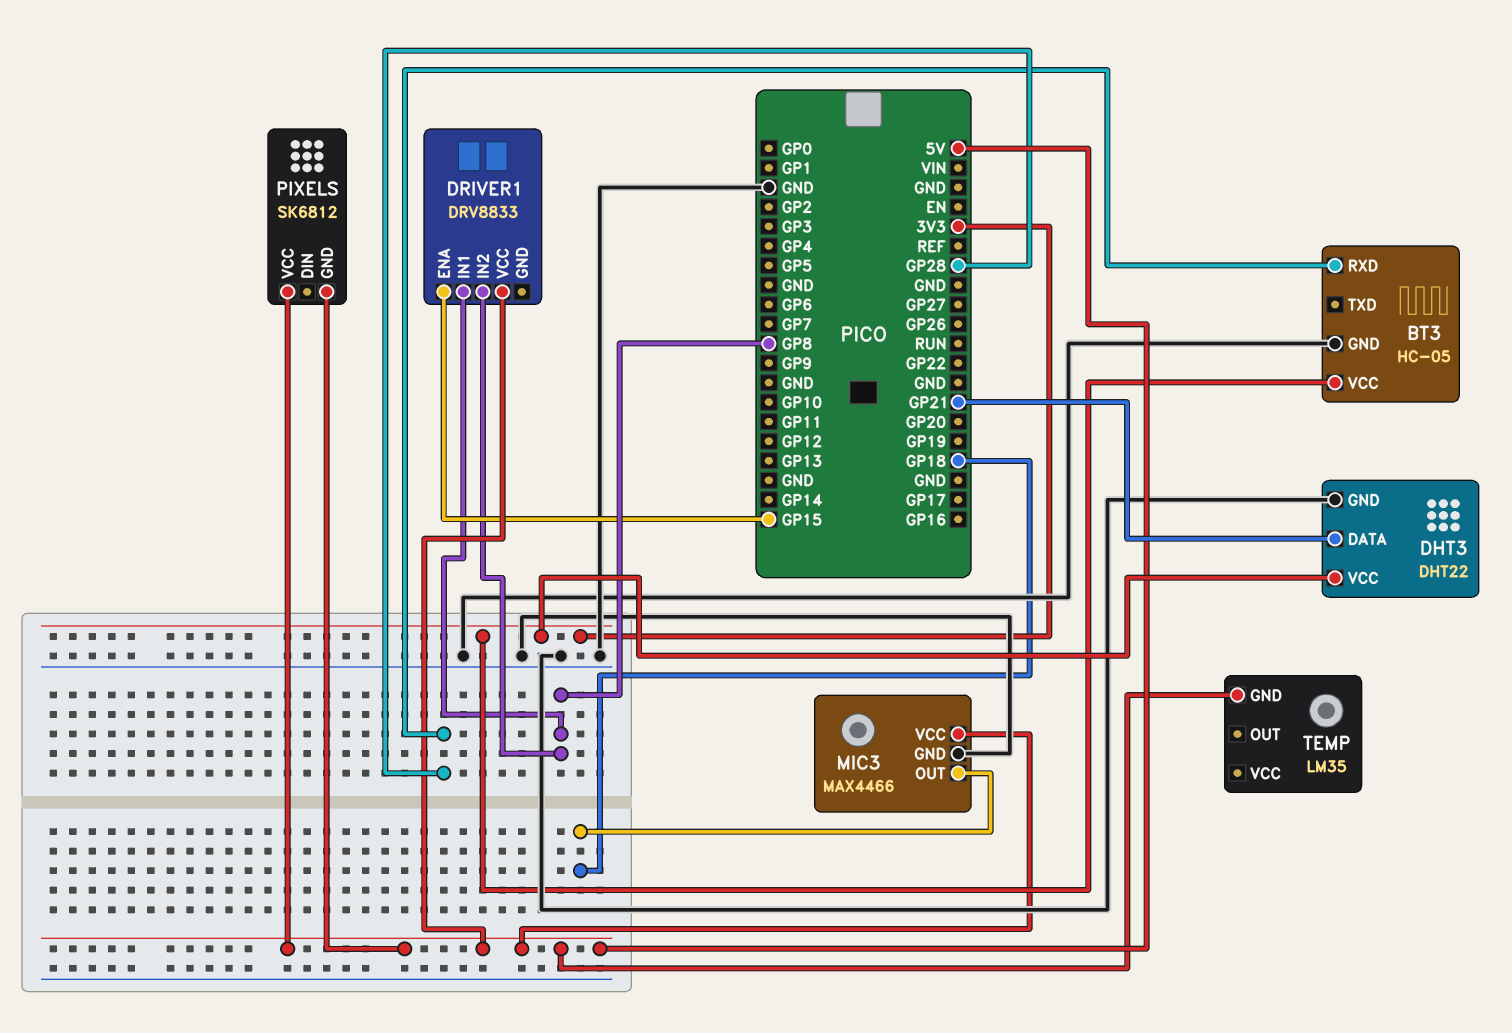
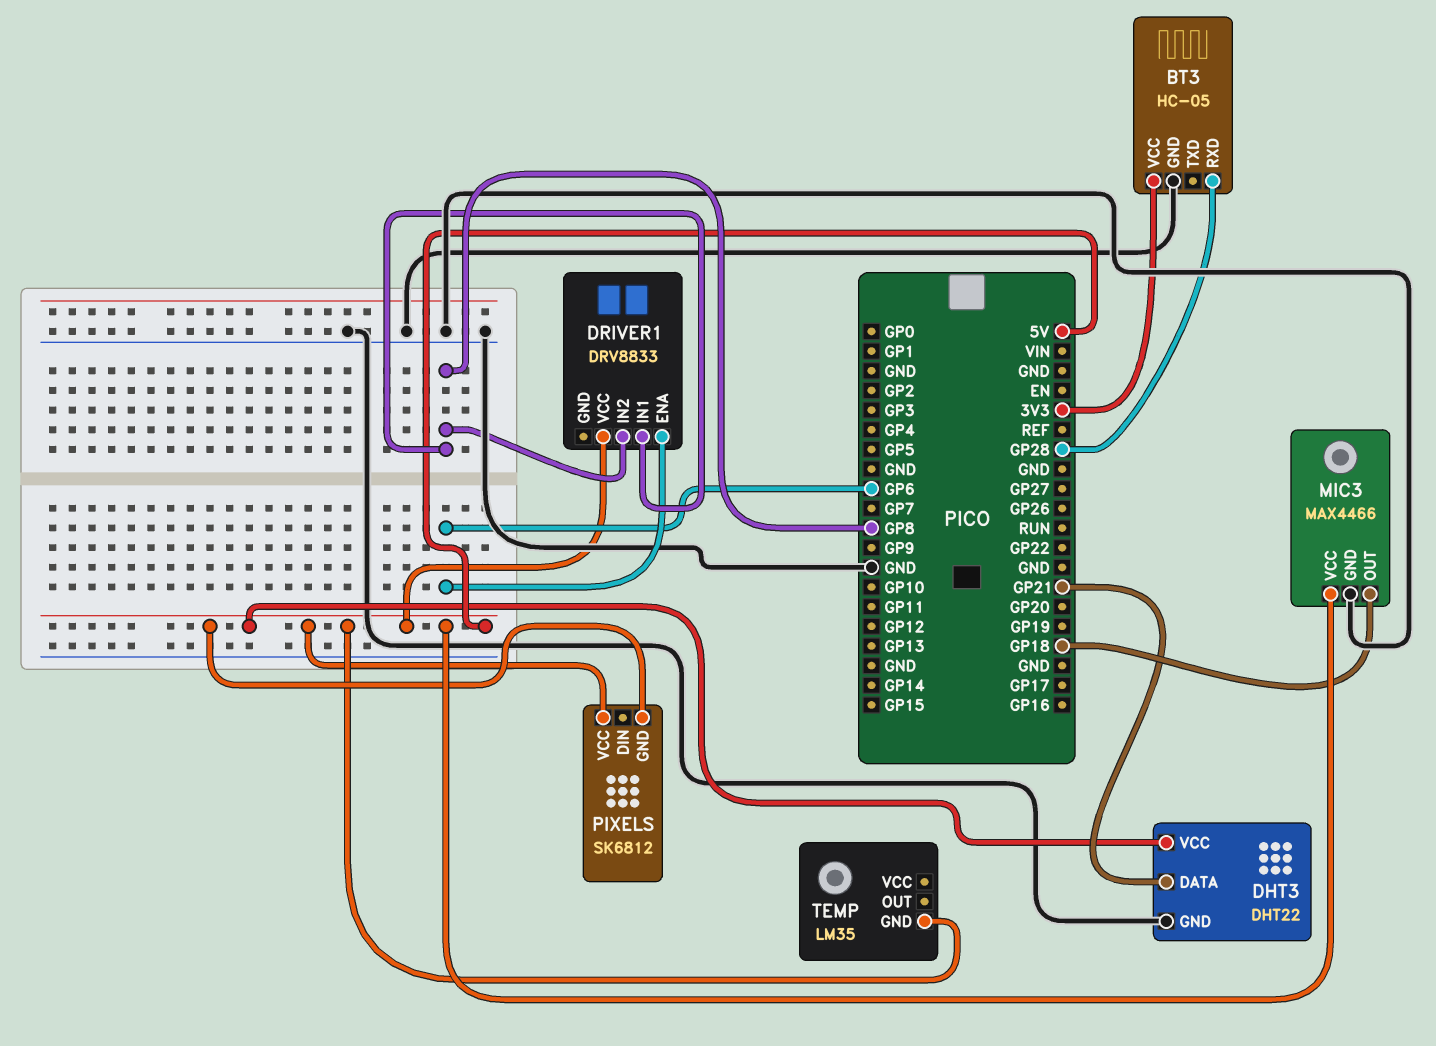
DHT3 pin VCC: 3V3 -> 5V
DRIVER1 pin ENA: GP15 -> GP6

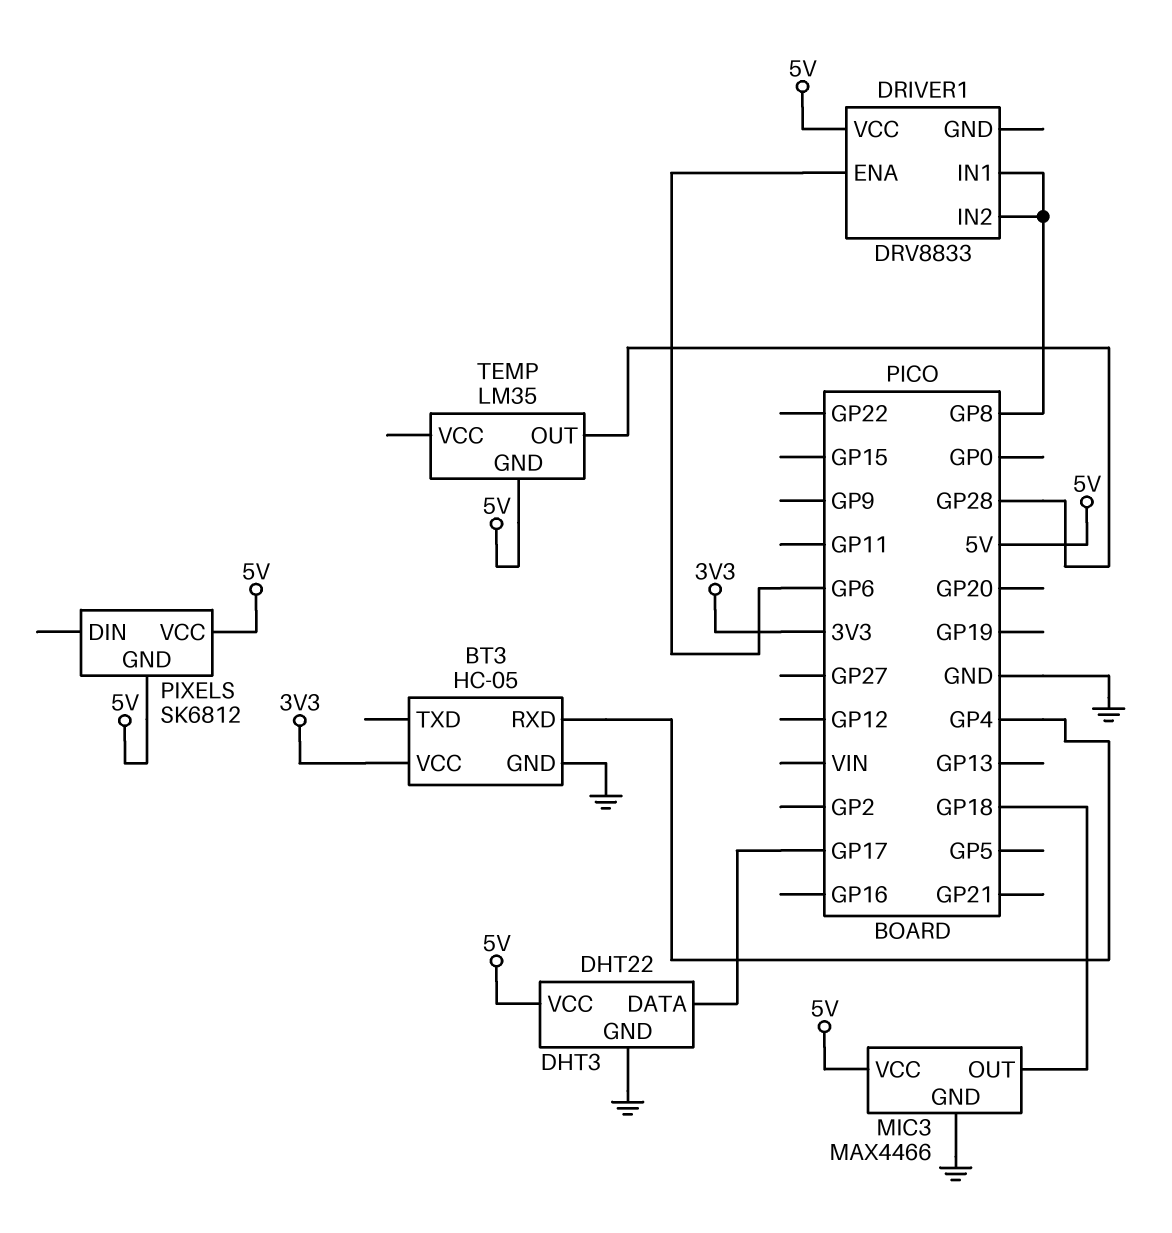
BT3 pin RXD: GP28 -> GP4
DHT3 pin DATA: GP21 -> GP17
TEMP pin OUT: none -> GP28

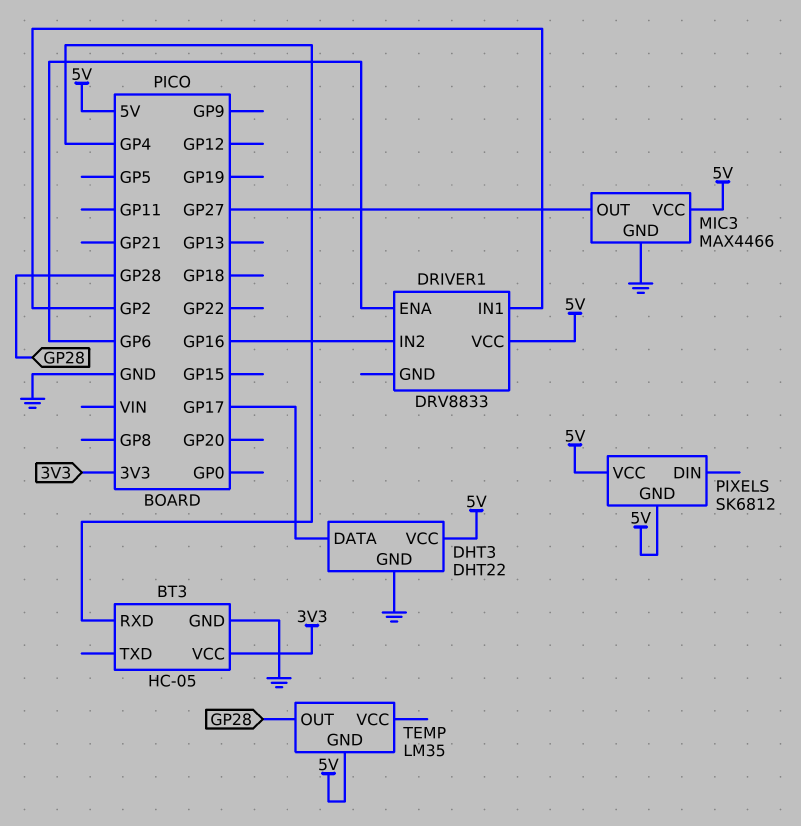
DRIVER1 pin IN1: GP8 -> GP2
DRIVER1 pin IN2: GP8 -> GP16
MIC3 pin OUT: GP18 -> GP27

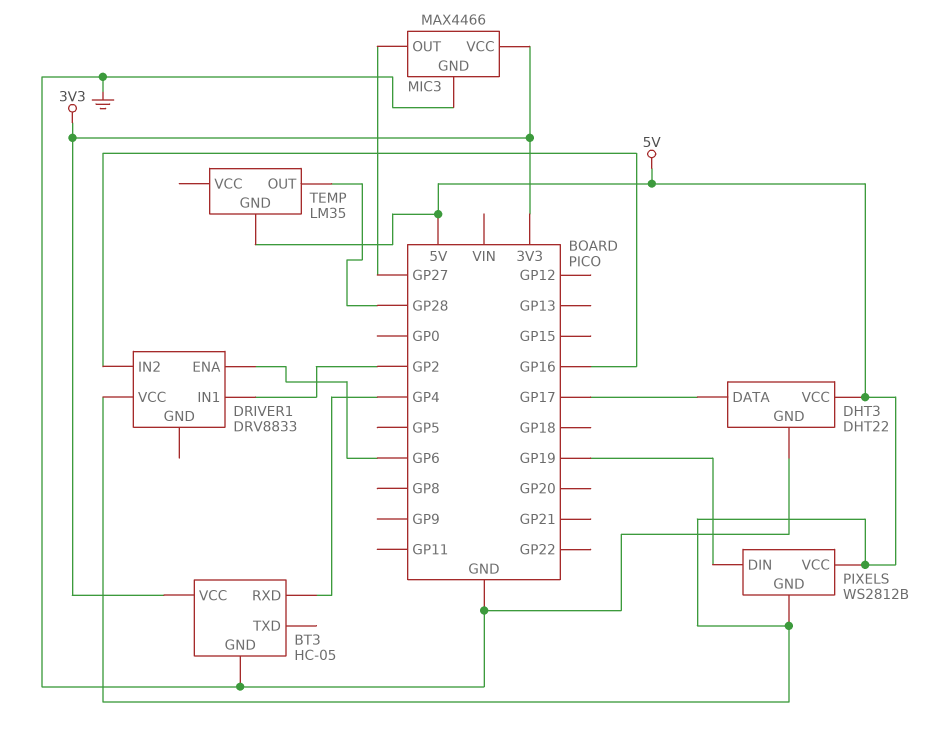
MIC3 pin VCC: 5V -> 3V3
PIXELS: SK6812 -> WS2812B
PIXELS pin DIN: none -> GP19

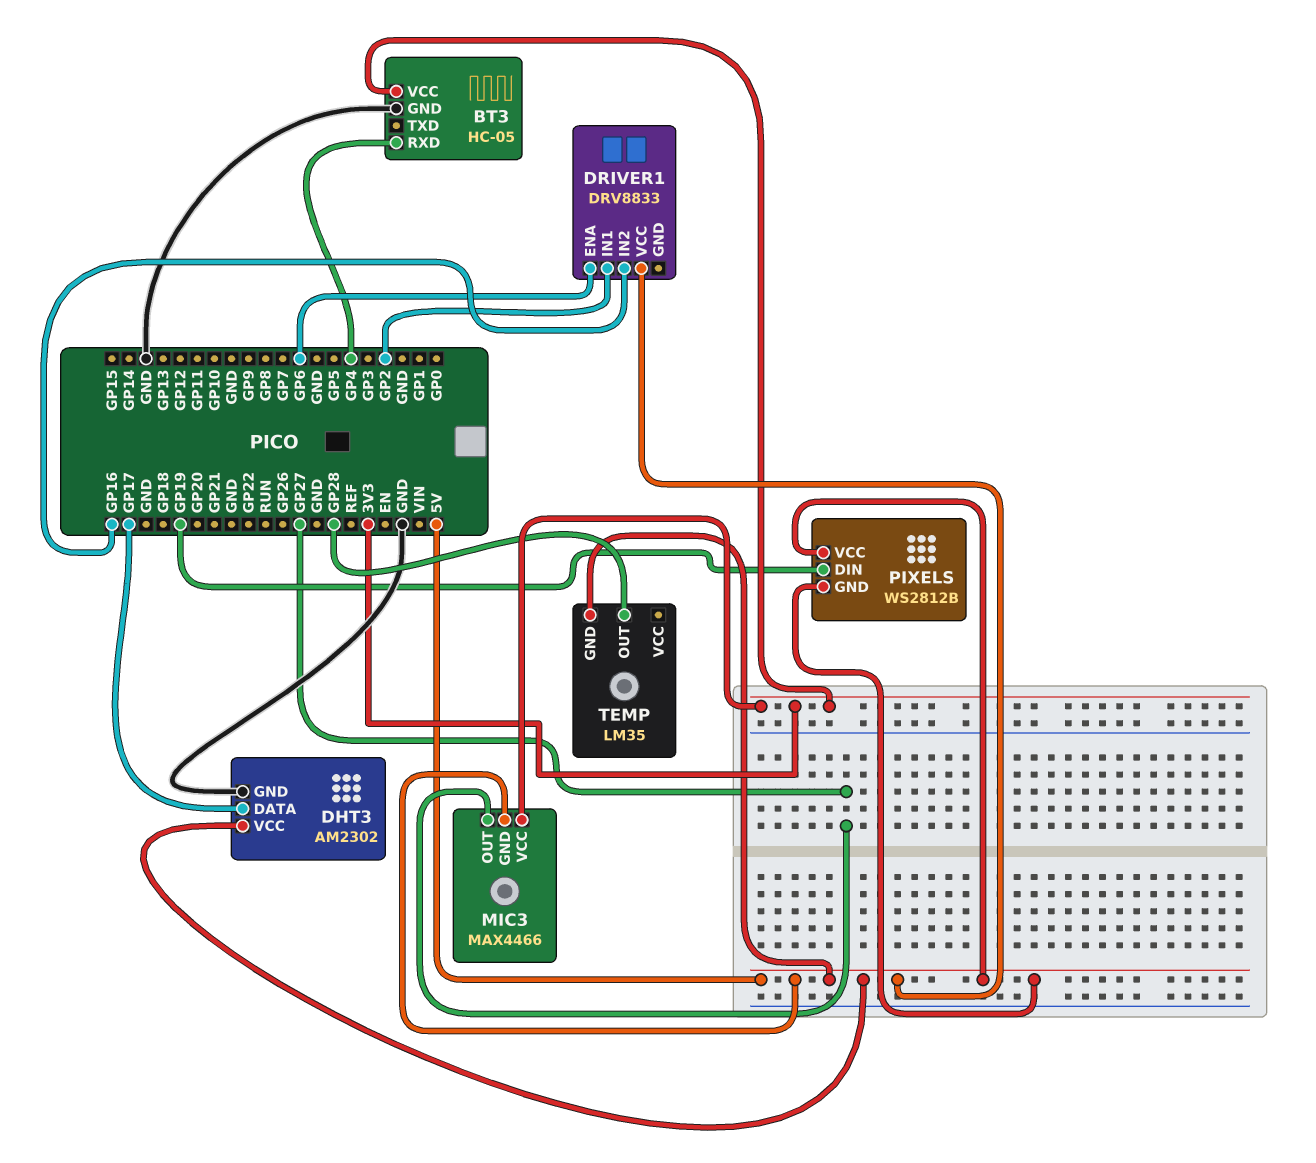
DHT3: DHT22 -> AM2302
MIC3 pin GND: GND -> 5V

